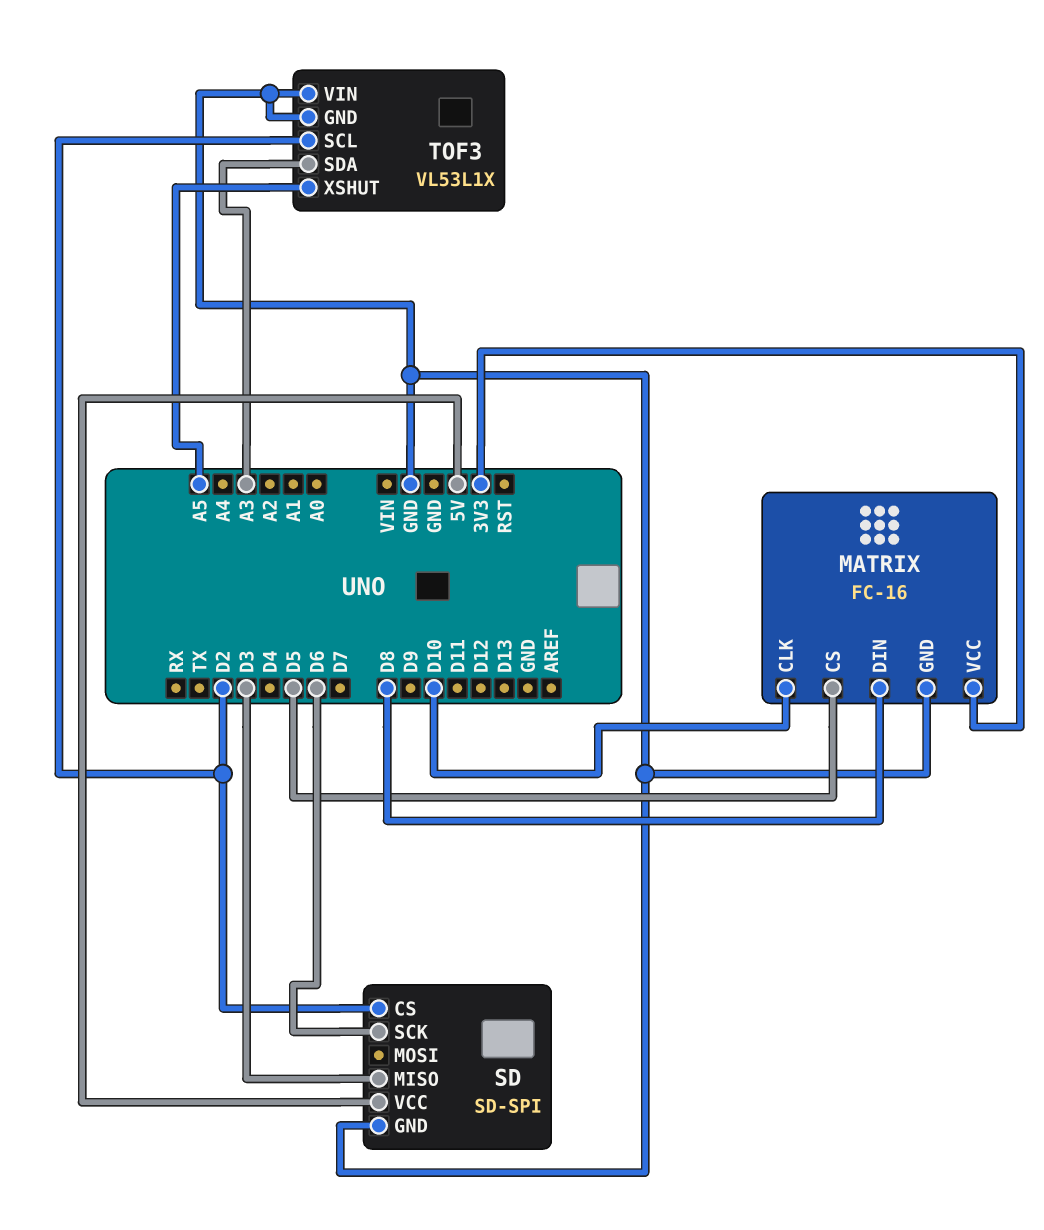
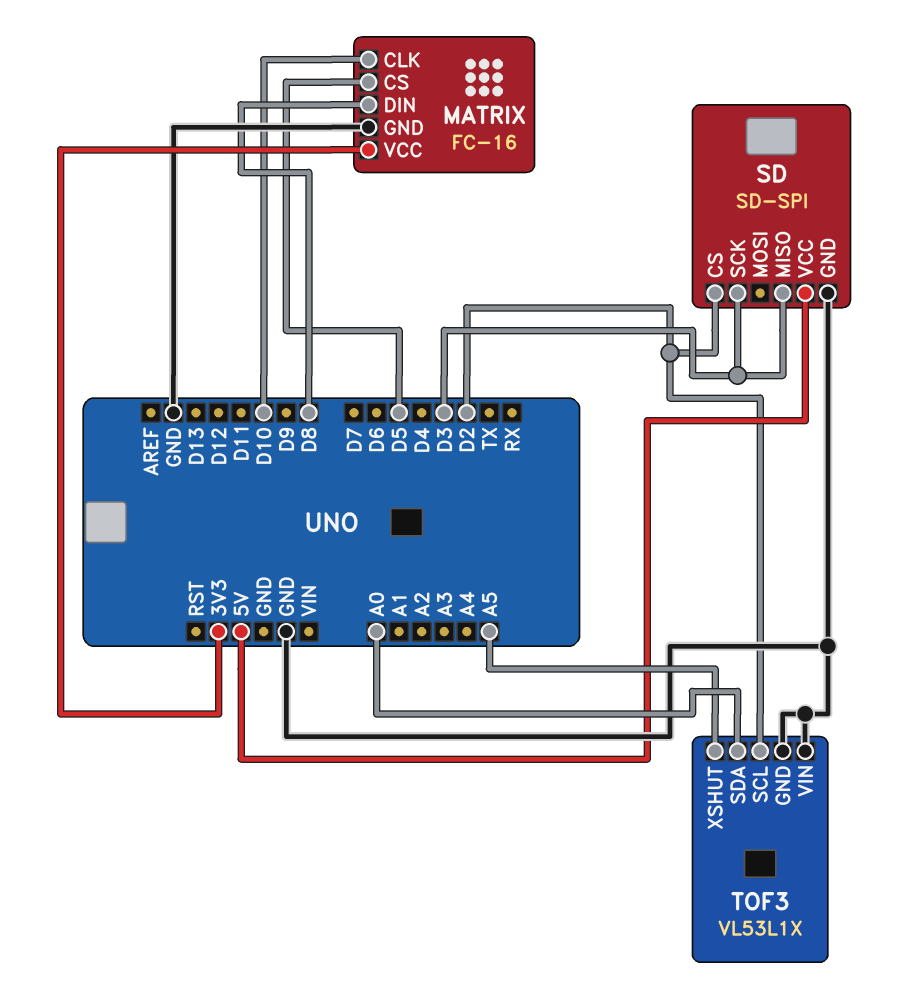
SD pin SCK: D6 -> D3
TOF3 pin SDA: A3 -> A0

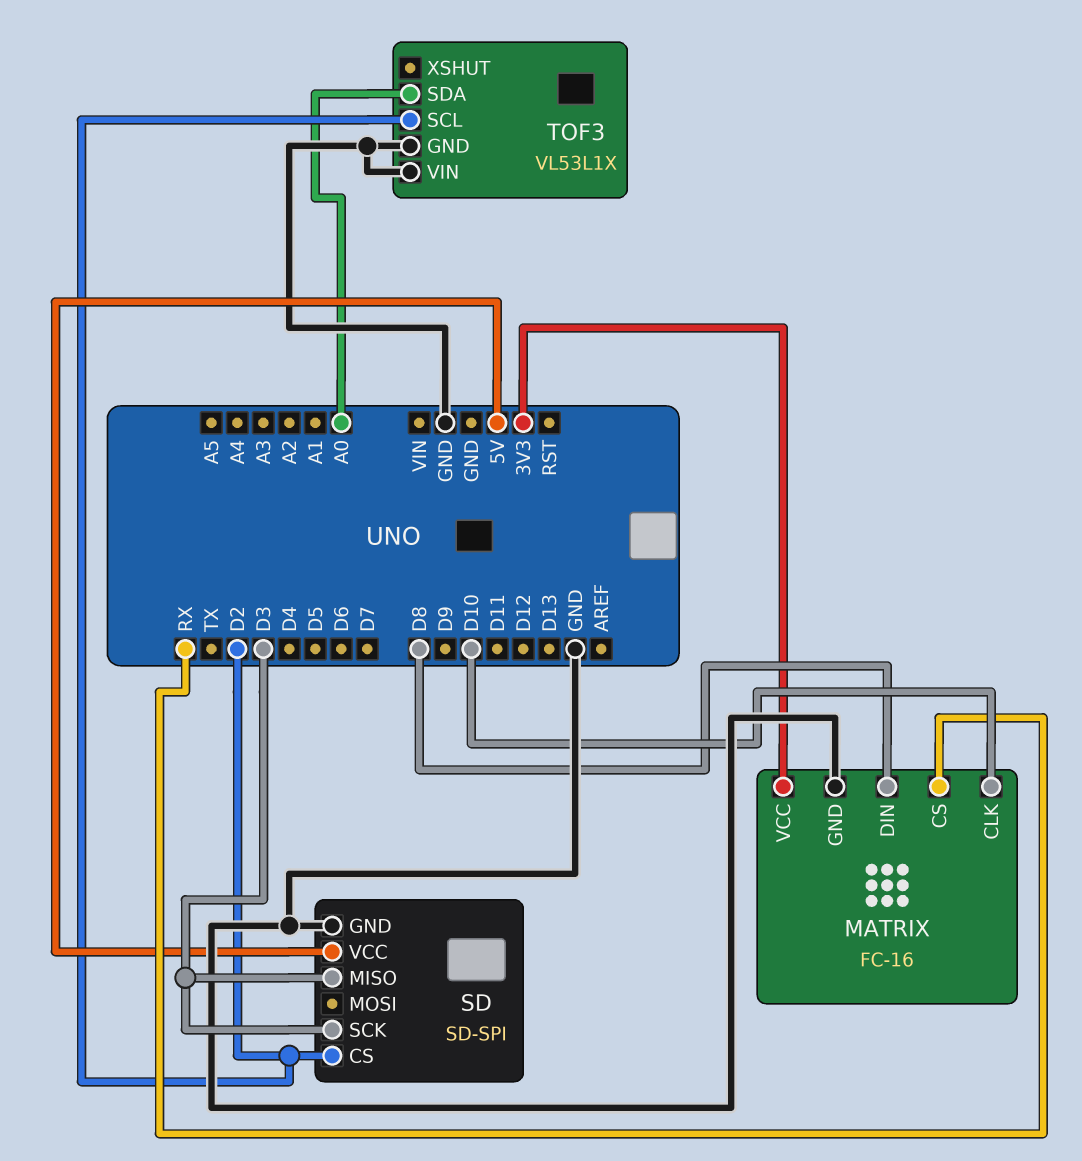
MATRIX pin CS: D5 -> RX
TOF3 pin XSHUT: A5 -> none

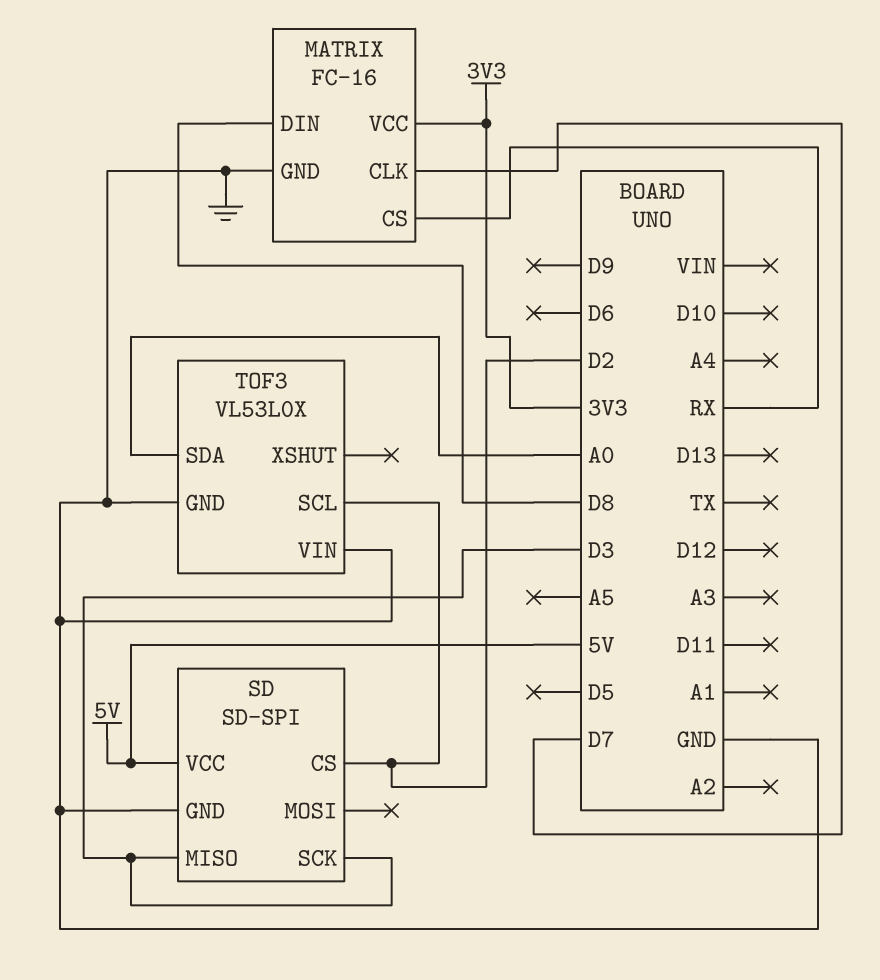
MATRIX pin CLK: D10 -> D7
TOF3: VL53L1X -> VL53L0X

